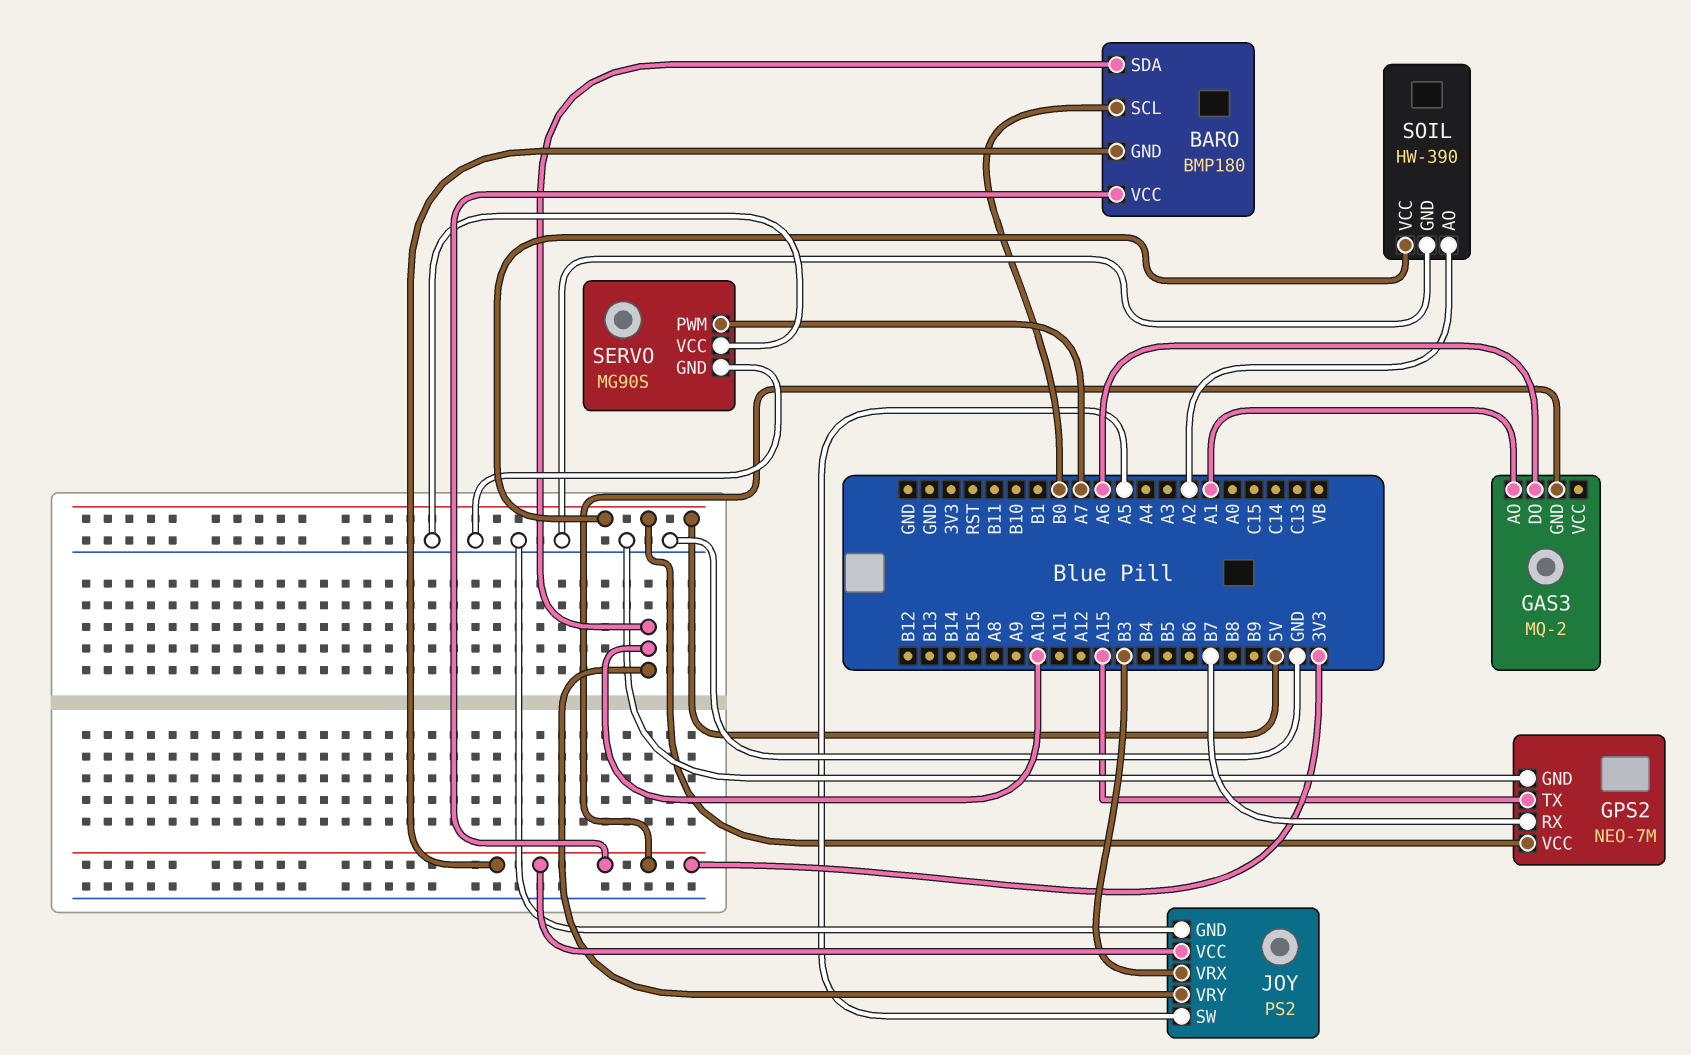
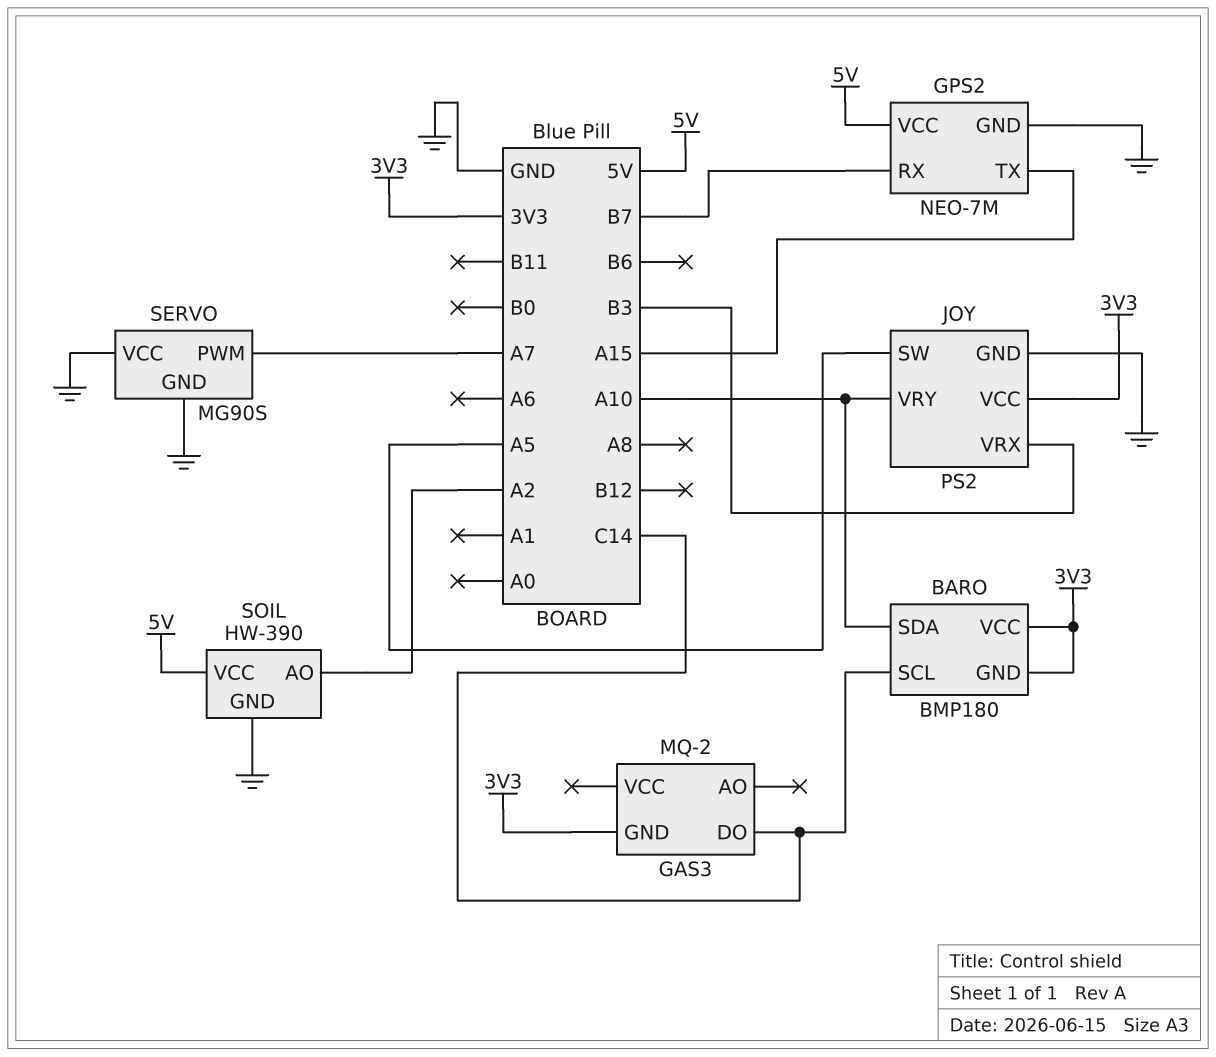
BARO pin SCL: B0 -> C14
GAS3 pin AO: A1 -> none
GAS3 pin DO: A6 -> C14

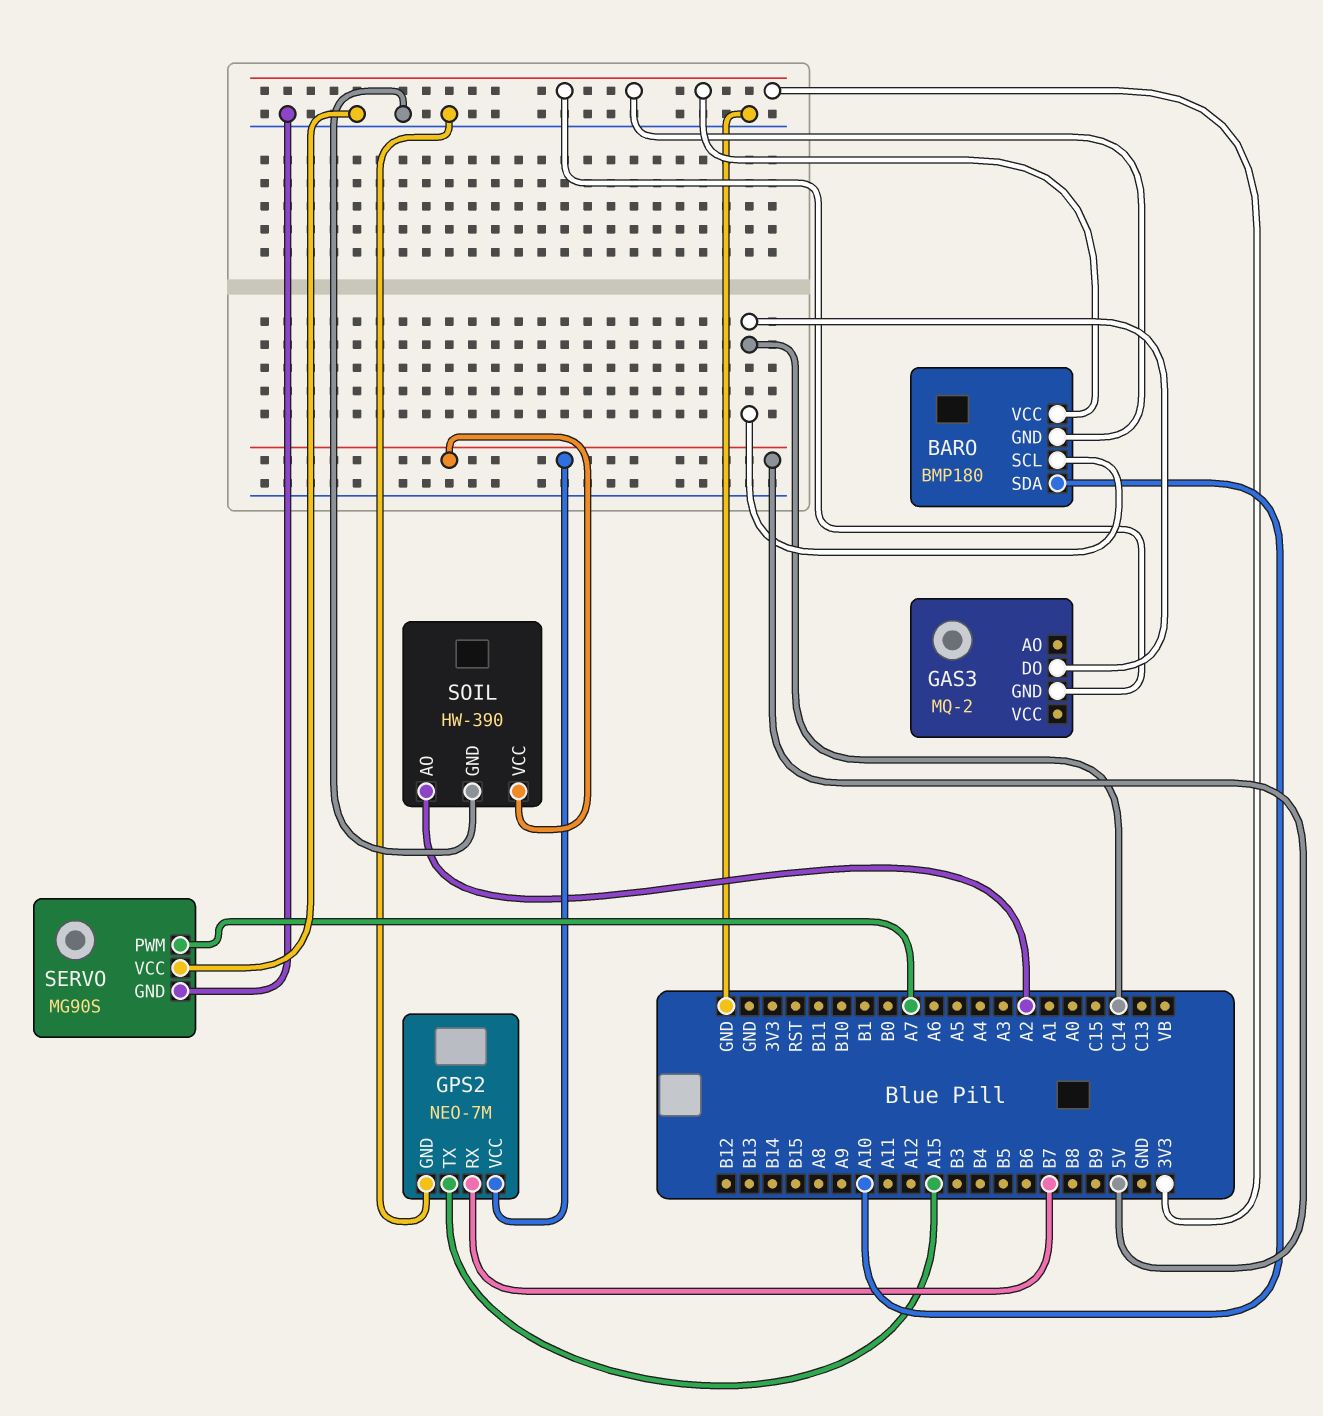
JOY: PS2 -> none
JOY pin GND: GND -> none
JOY pin SW: A5 -> none
JOY pin VCC: 3V3 -> none
JOY pin VRX: B3 -> none
JOY pin VRY: A10 -> none

